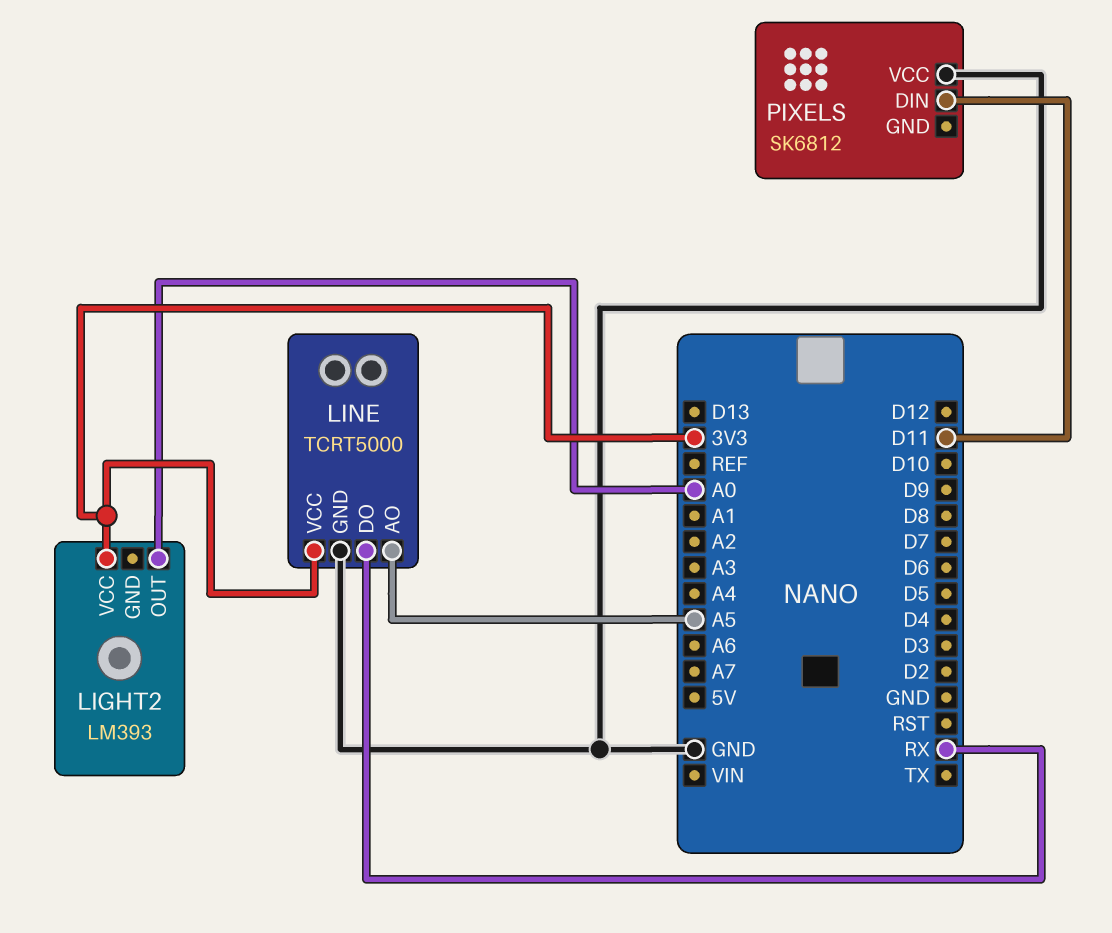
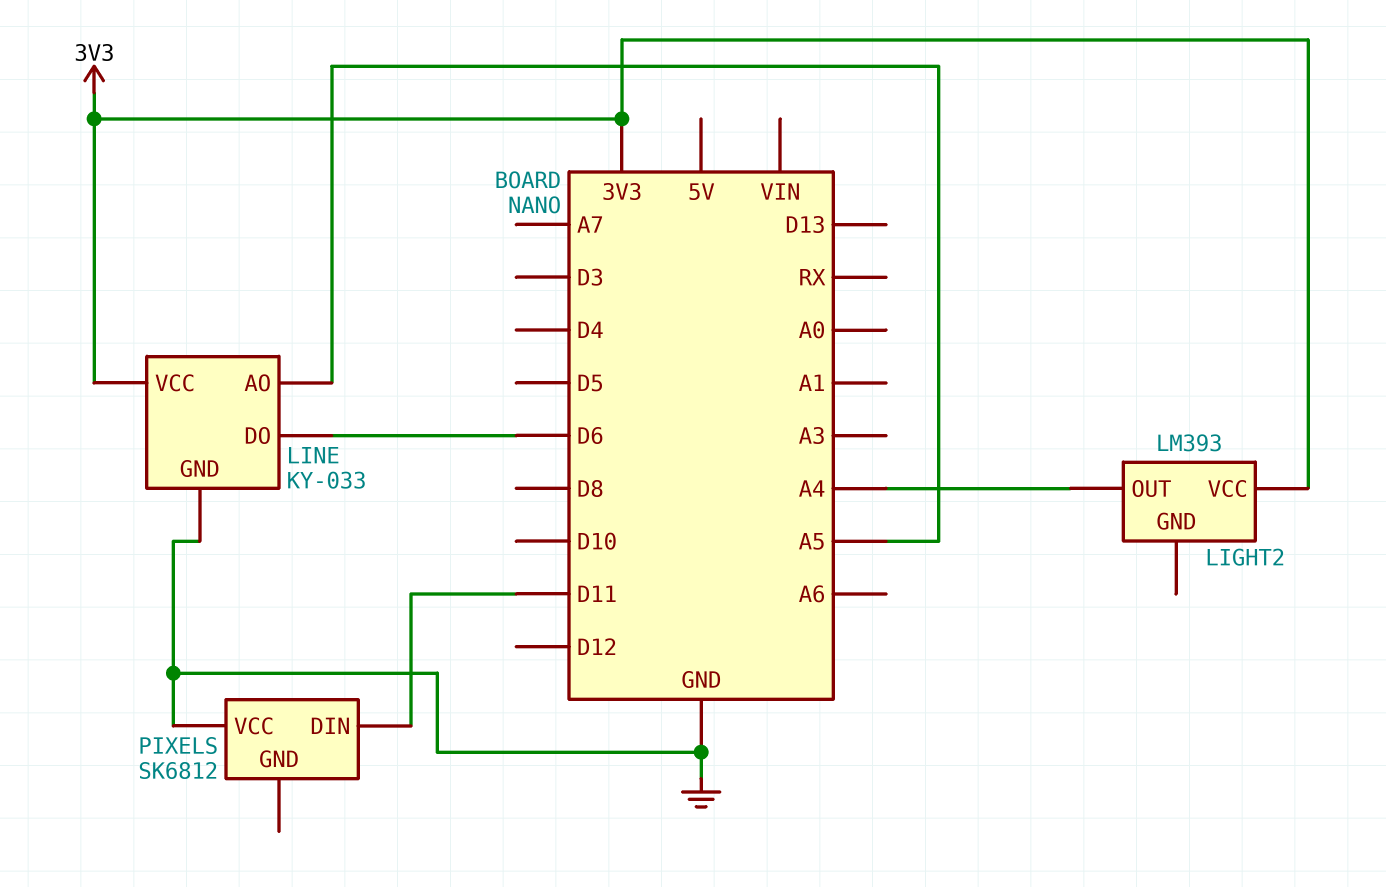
LIGHT2 pin OUT: A0 -> A4
LINE: TCRT5000 -> KY-033
LINE pin DO: RX -> D6

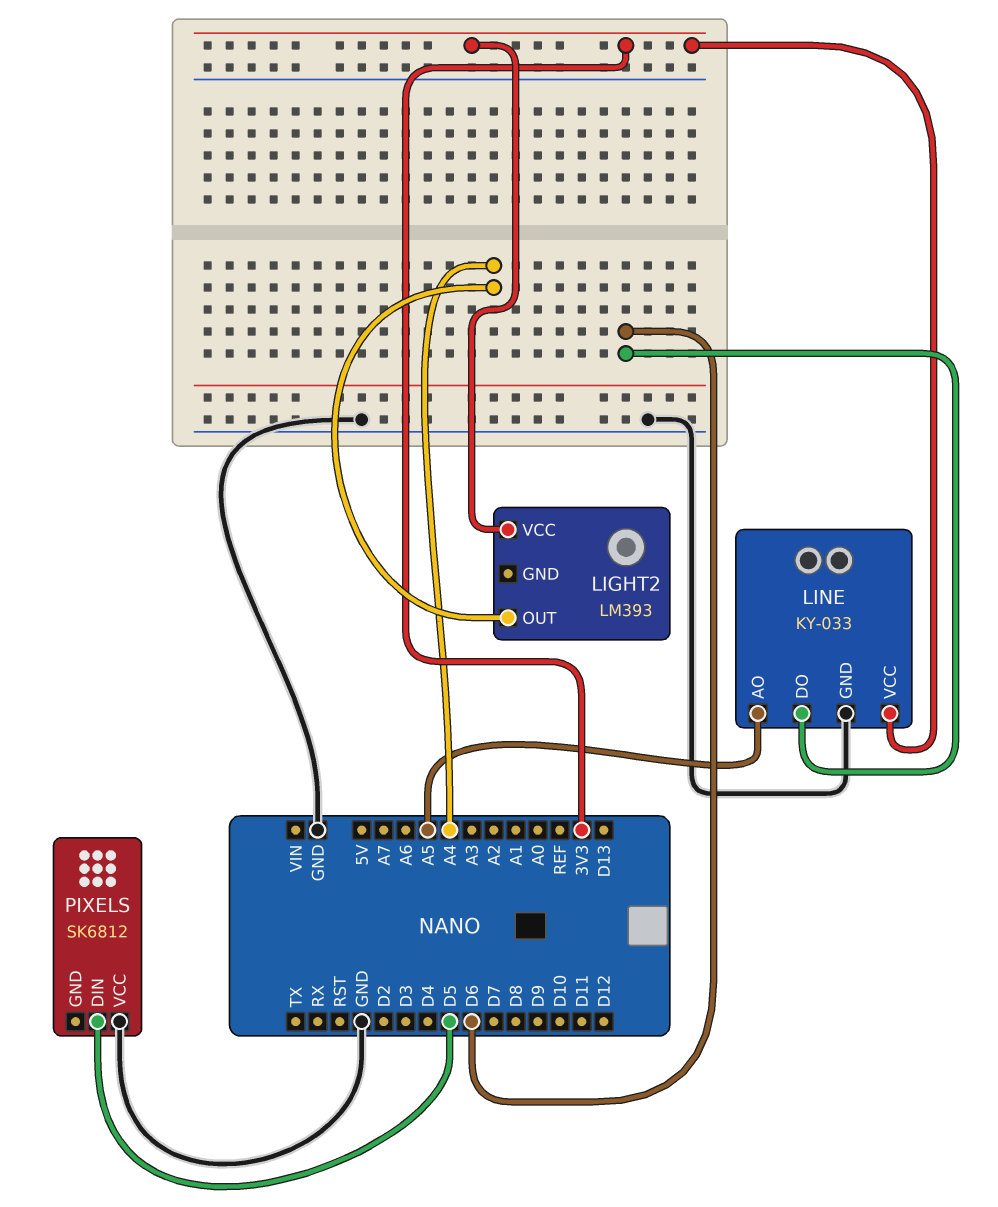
PIXELS pin DIN: D11 -> D5

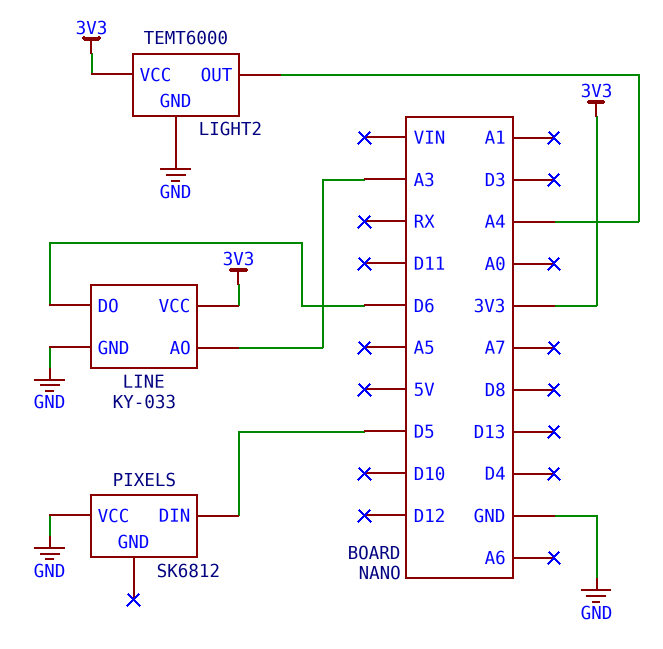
LIGHT2: LM393 -> TEMT6000
LIGHT2 pin GND: none -> GND
LINE pin AO: A5 -> A3

